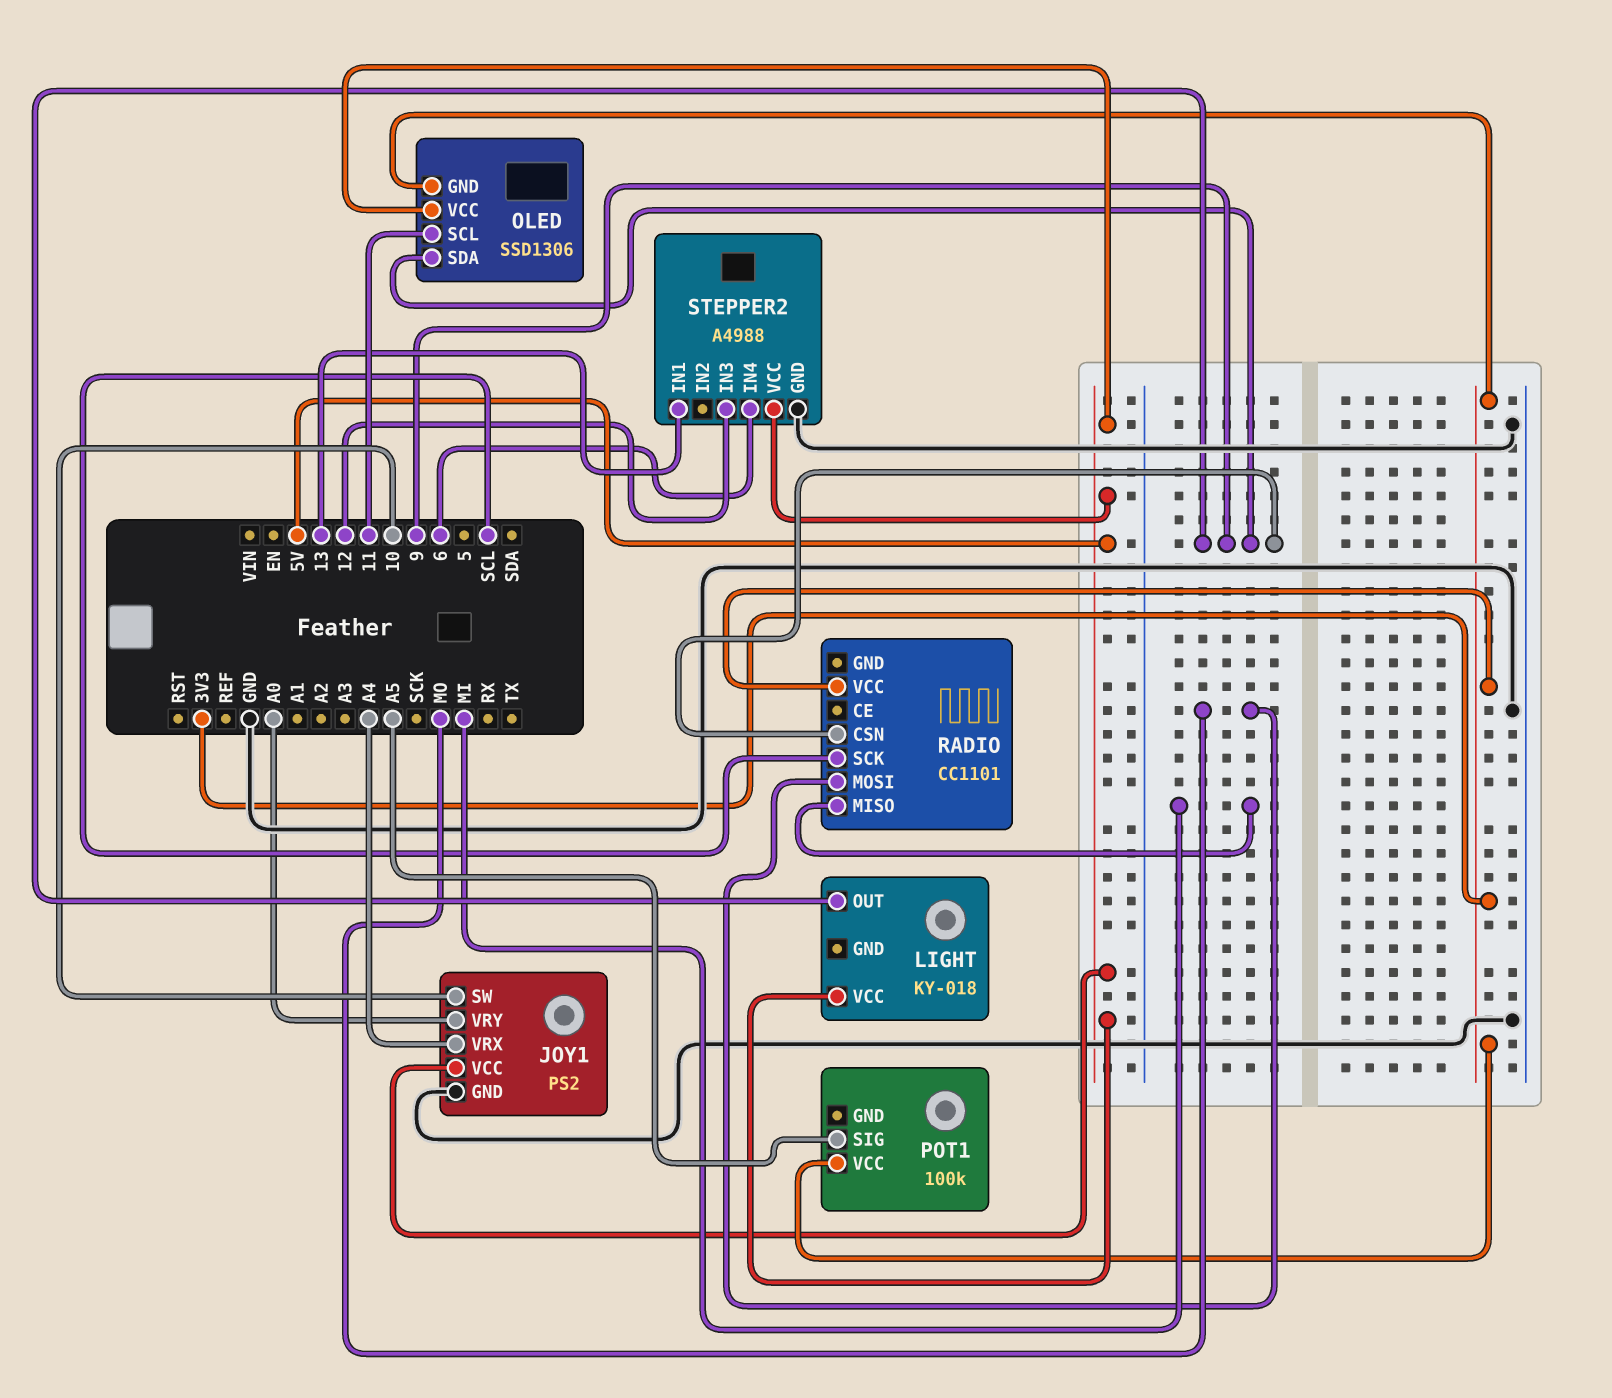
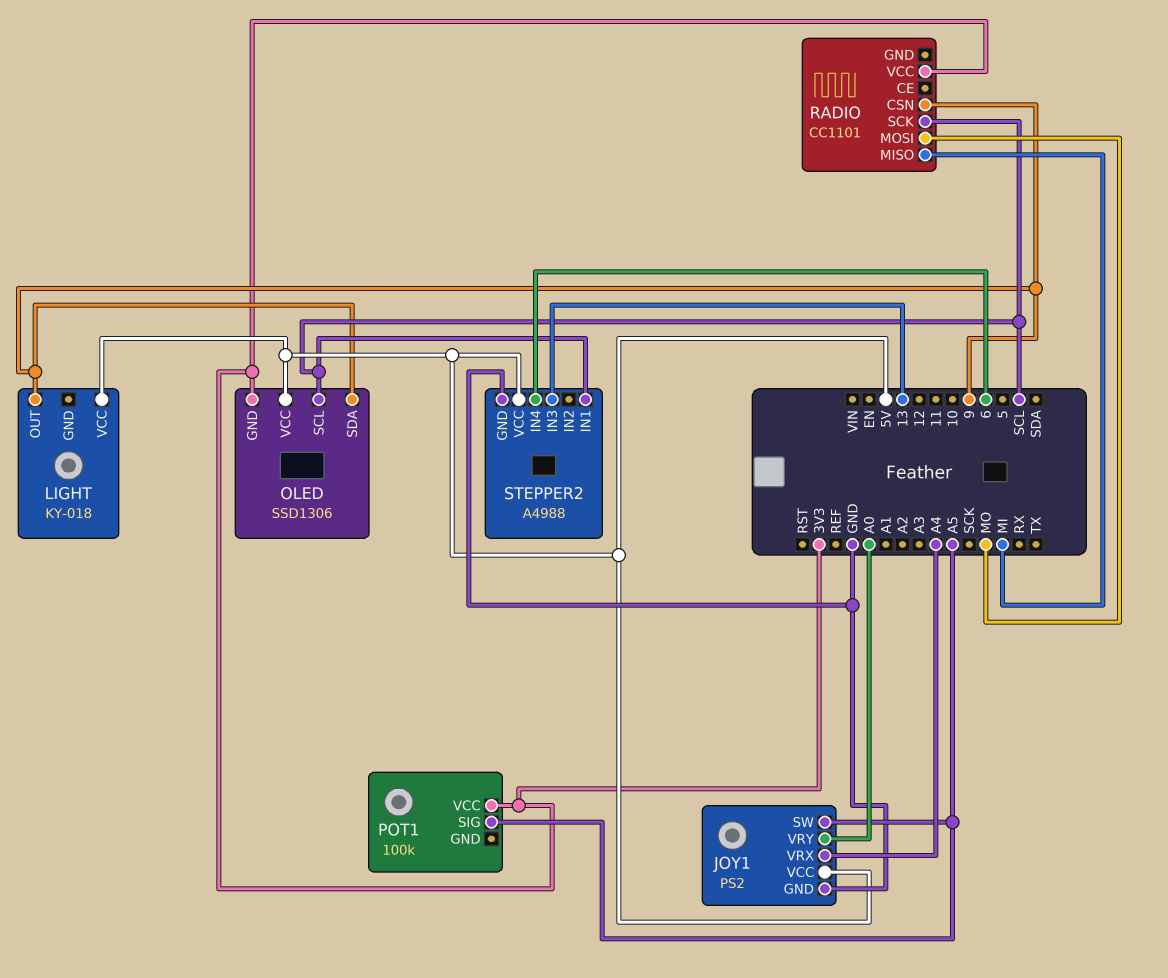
JOY1 pin SW: 10 -> A5
OLED pin SCL: 11 -> SCL
STEPPER2 pin IN1: 13 -> SCL
STEPPER2 pin IN3: 12 -> 13

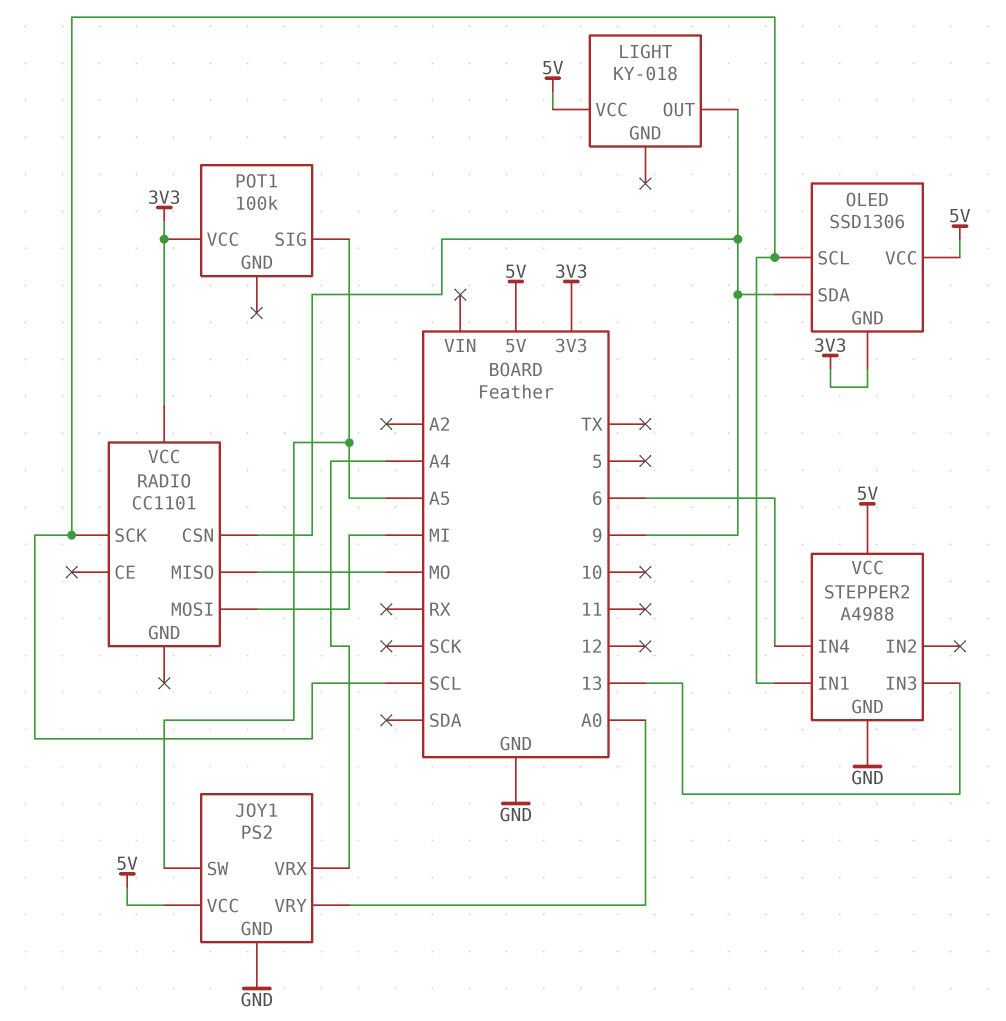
RADIO pin MISO: MI -> MO
RADIO pin MOSI: MO -> MI

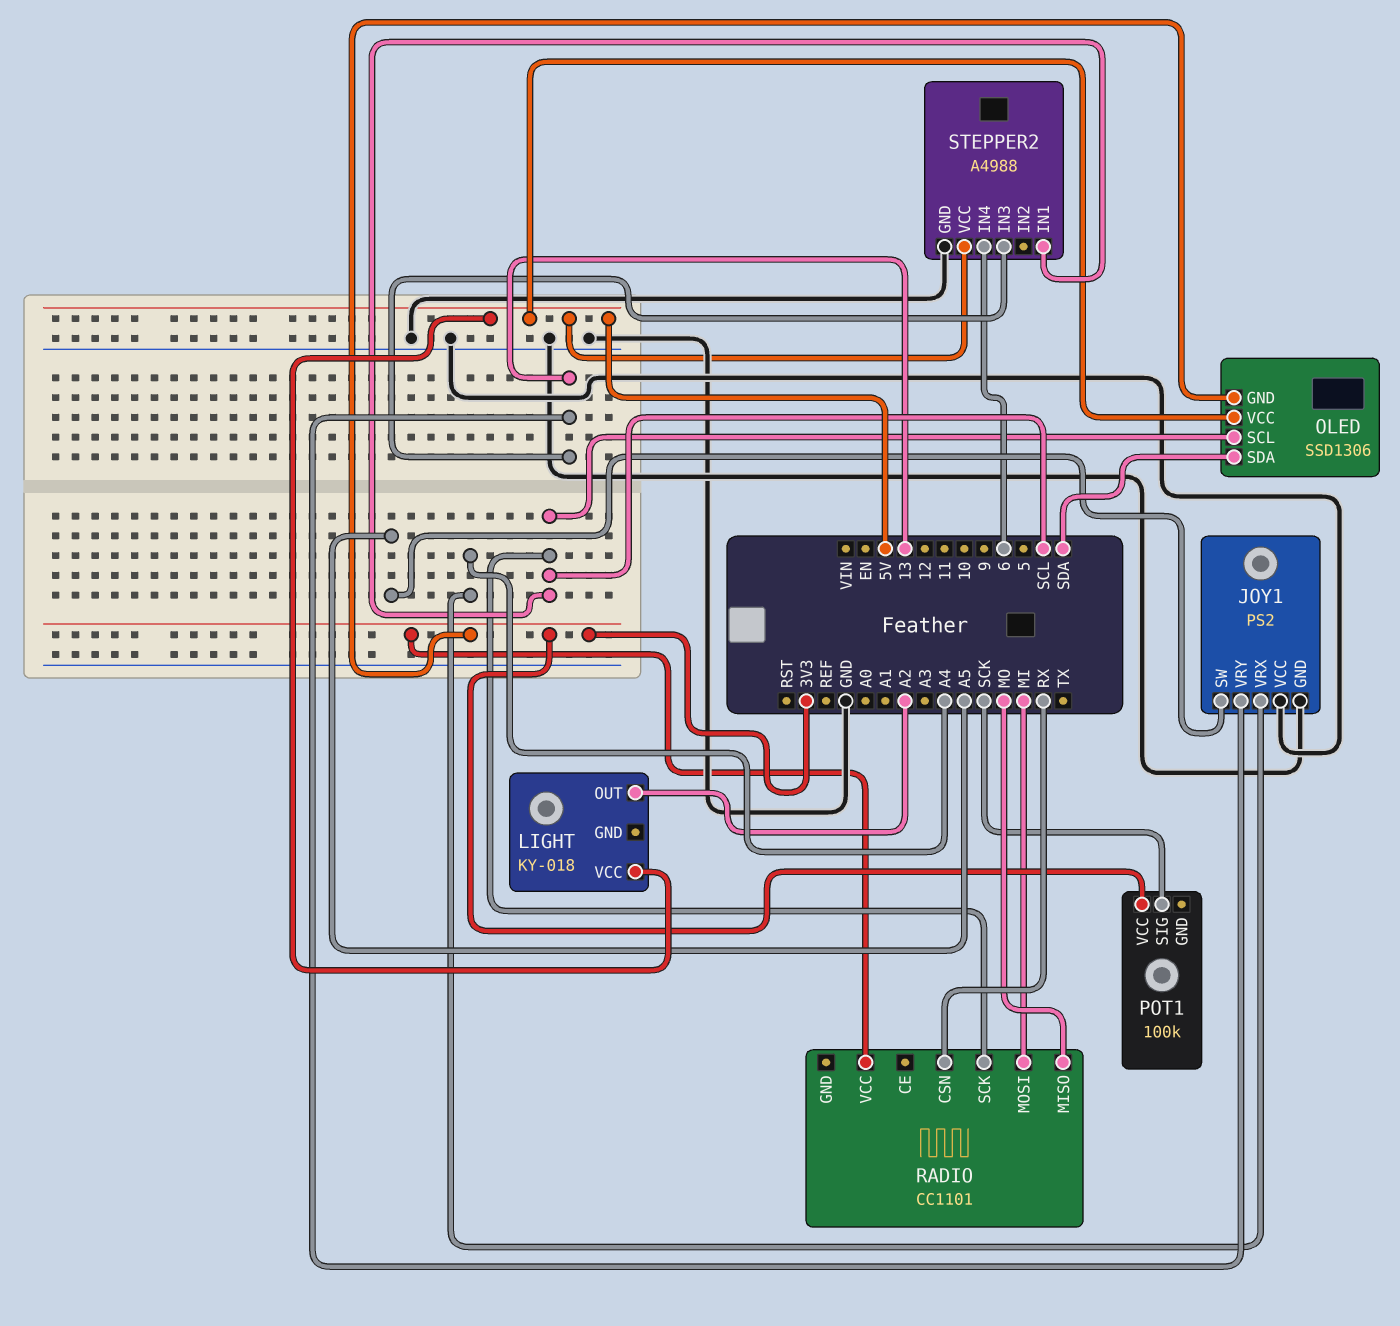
JOY1 pin VCC: 5V -> GND
JOY1 pin VRY: A0 -> 13
LIGHT pin OUT: 9 -> A2
OLED pin SDA: 9 -> SDA
POT1 pin SIG: A5 -> SCK
RADIO pin CSN: 9 -> RX

